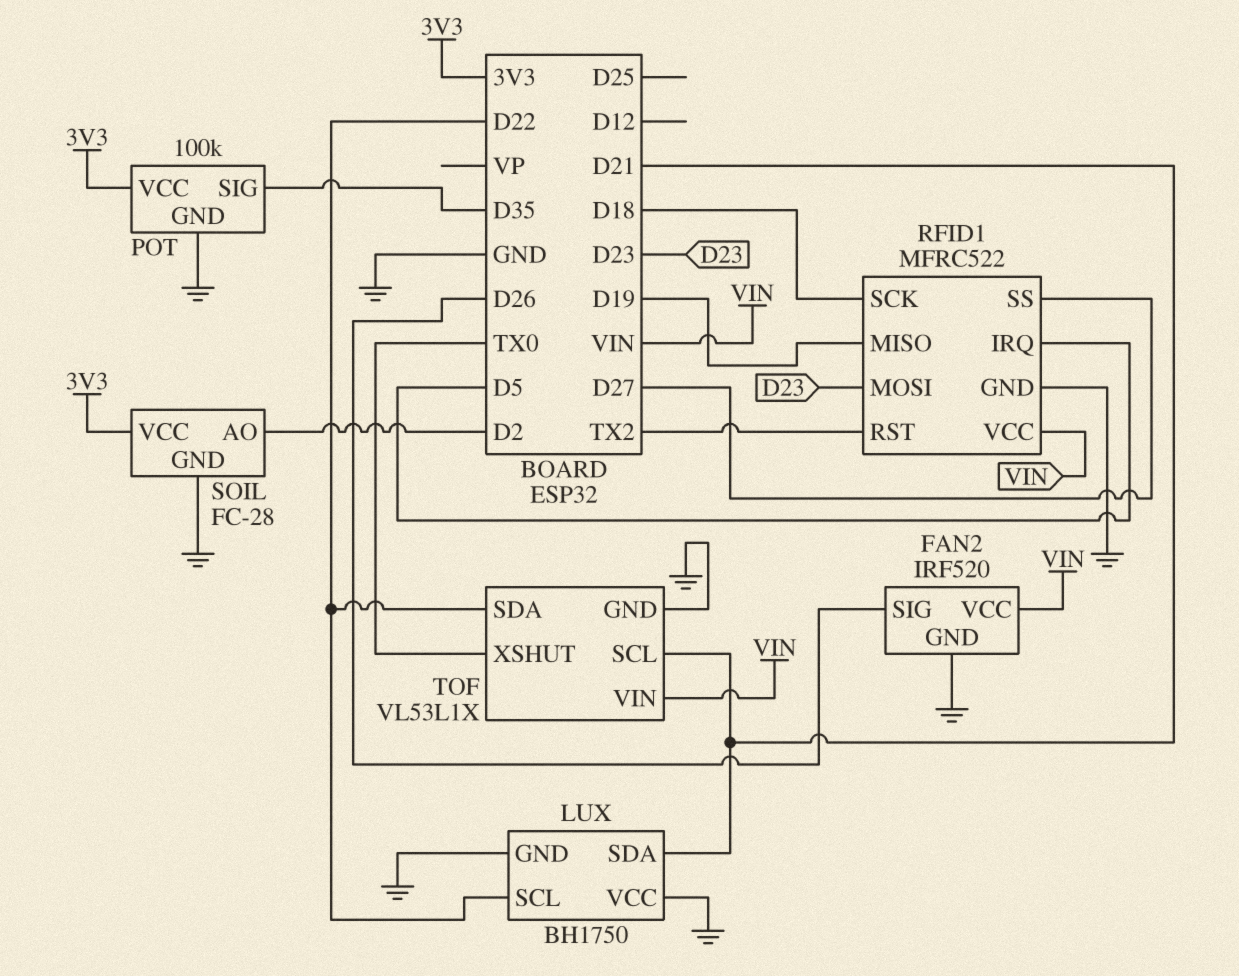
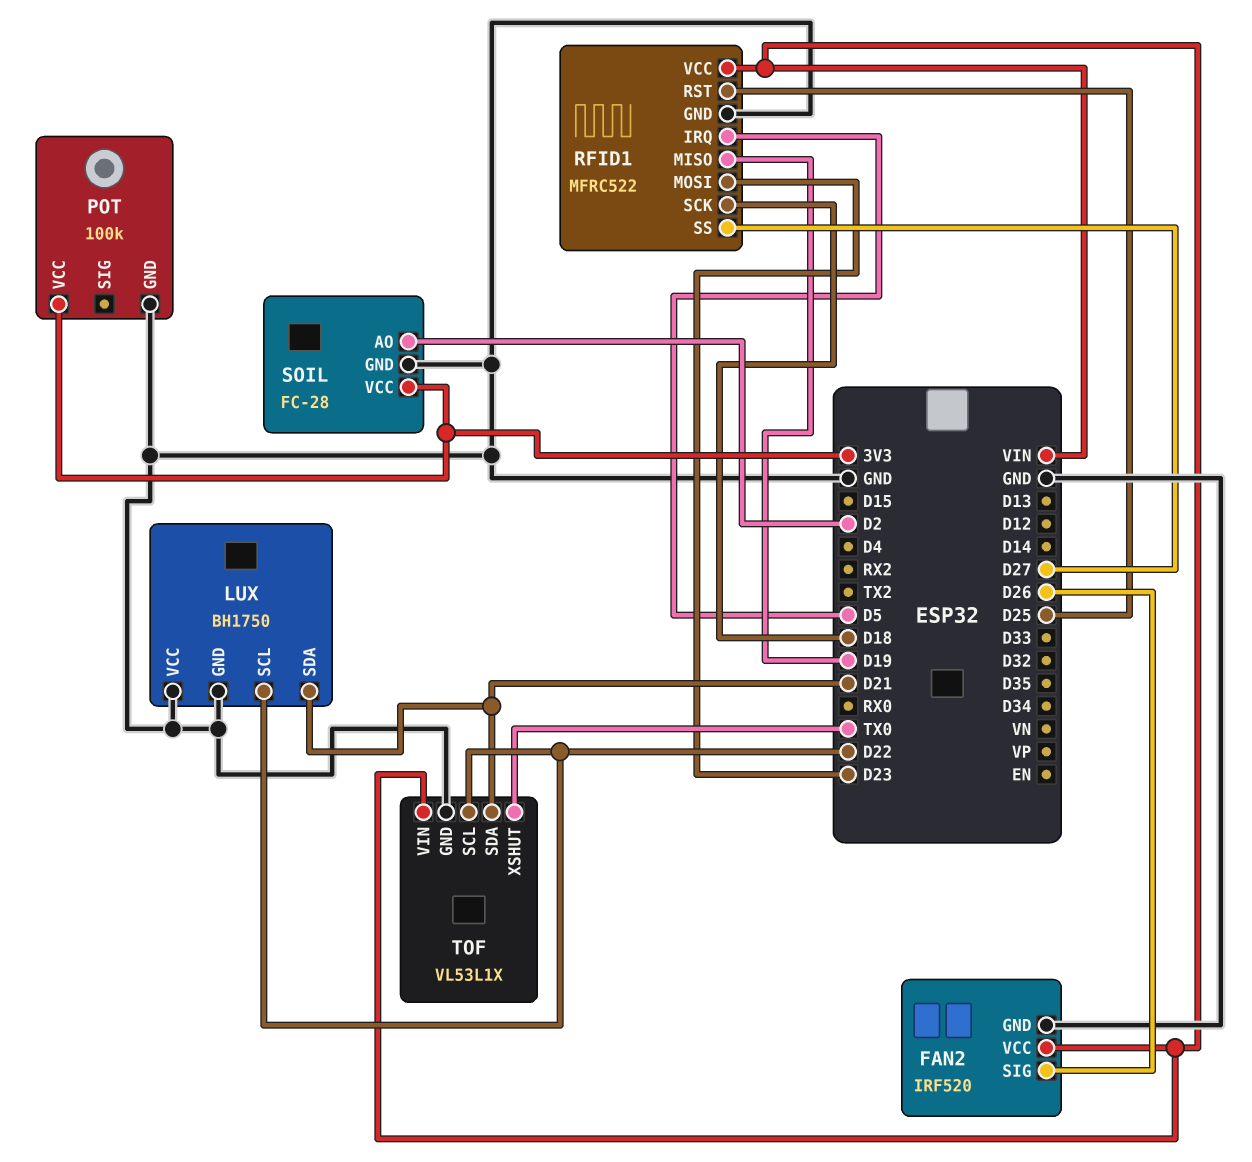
POT pin SIG: D35 -> none
RFID1 pin RST: TX2 -> D25
TOF pin SCL: D21 -> D22
TOF pin SDA: D22 -> D21

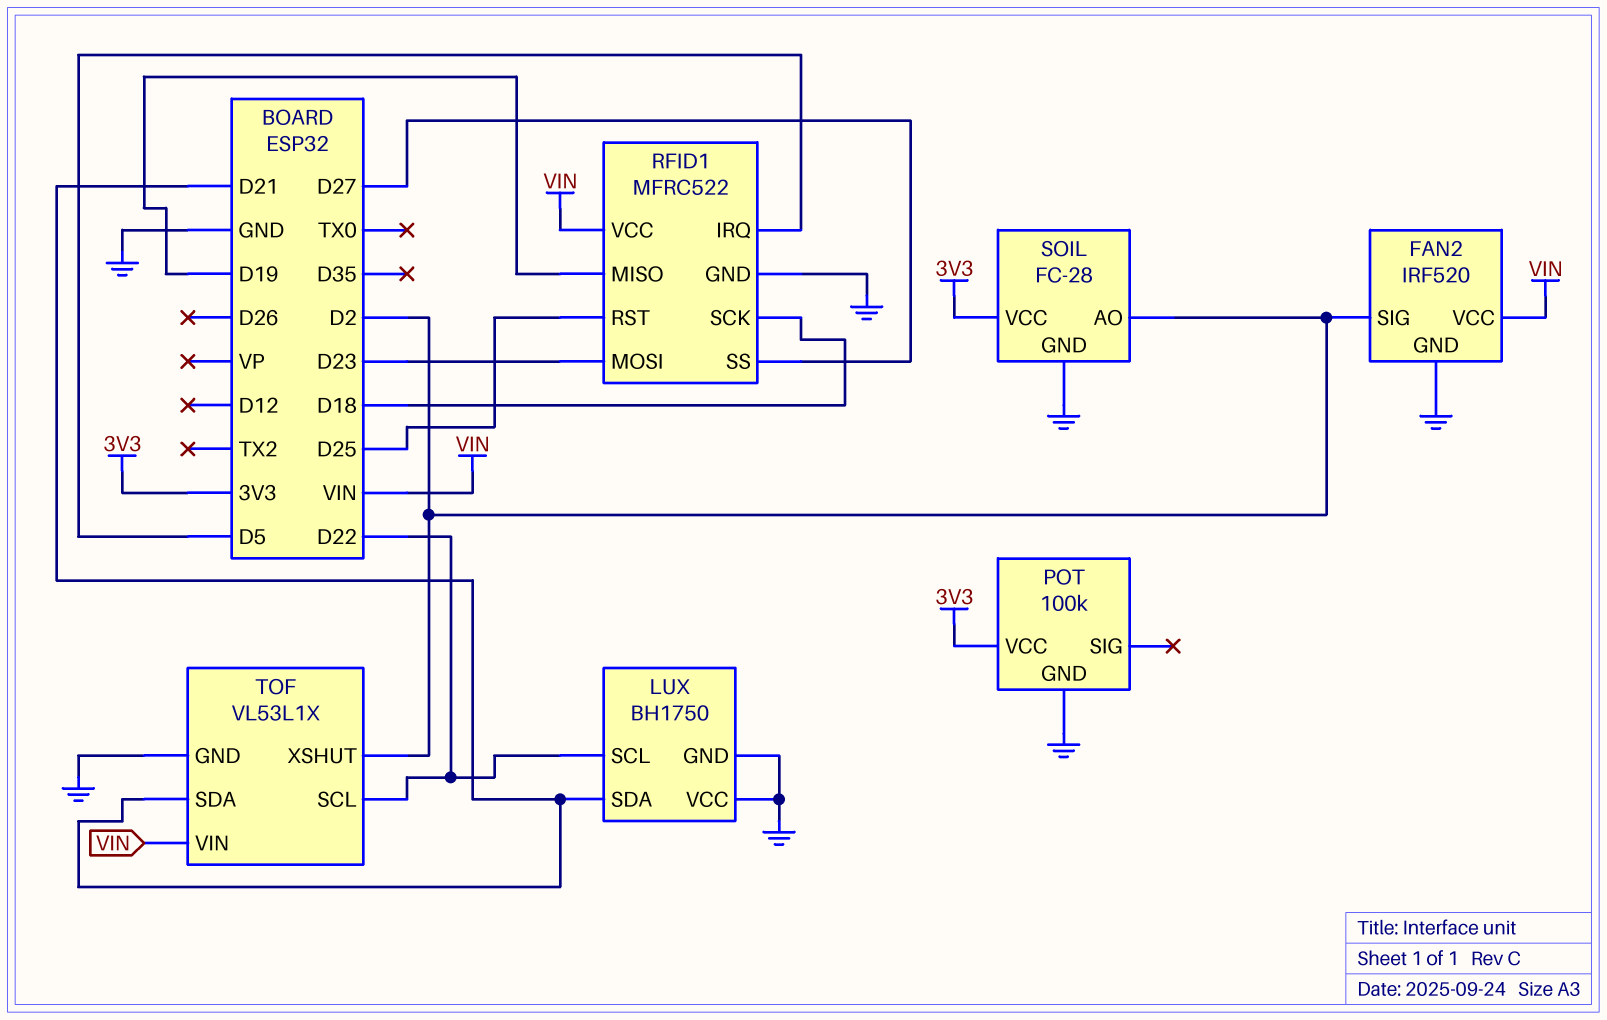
FAN2 pin SIG: D26 -> D2
TOF pin XSHUT: TX0 -> D2

